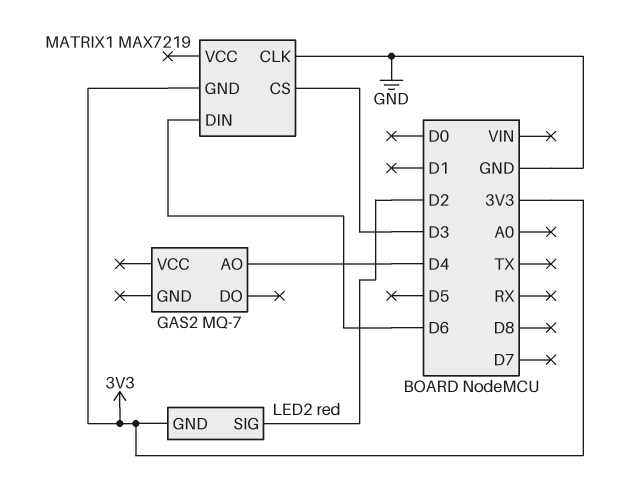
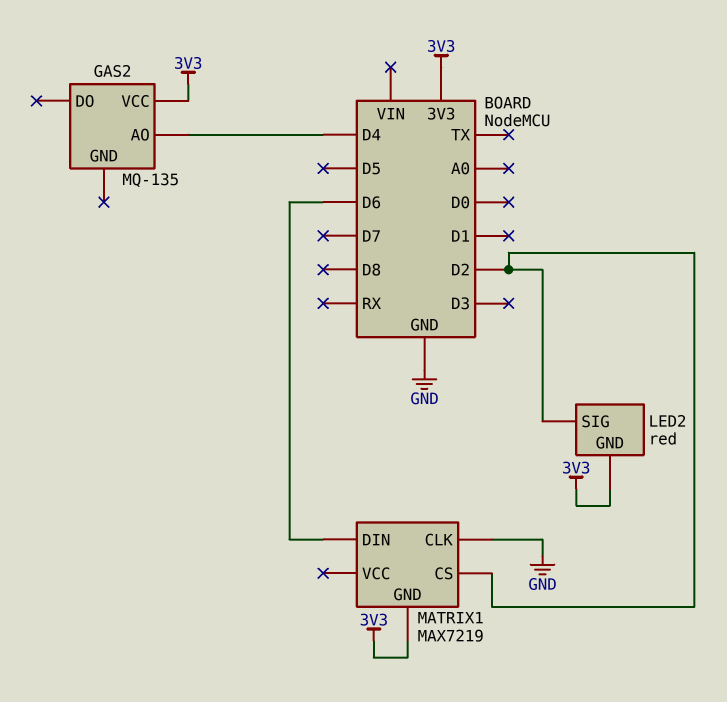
GAS2: MQ-7 -> MQ-135
GAS2 pin VCC: none -> 3V3
MATRIX1 pin CS: D3 -> D2

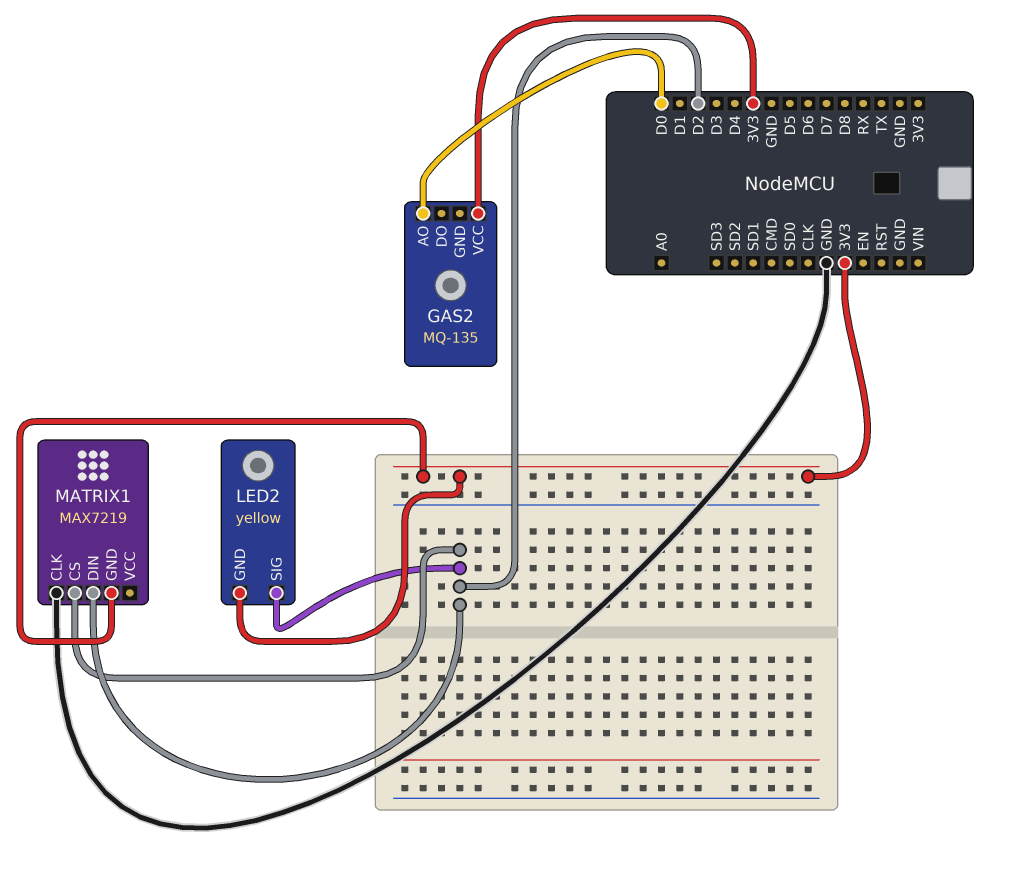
GAS2 pin AO: D4 -> D0
LED2: red -> yellow
MATRIX1 pin DIN: D6 -> D2

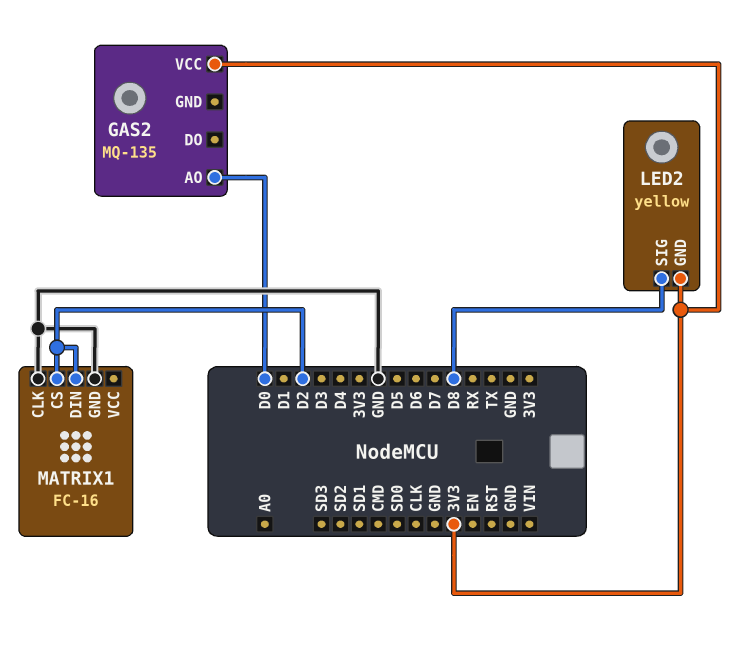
LED2 pin SIG: D2 -> D8
MATRIX1: MAX7219 -> FC-16
MATRIX1 pin GND: 3V3 -> GND

